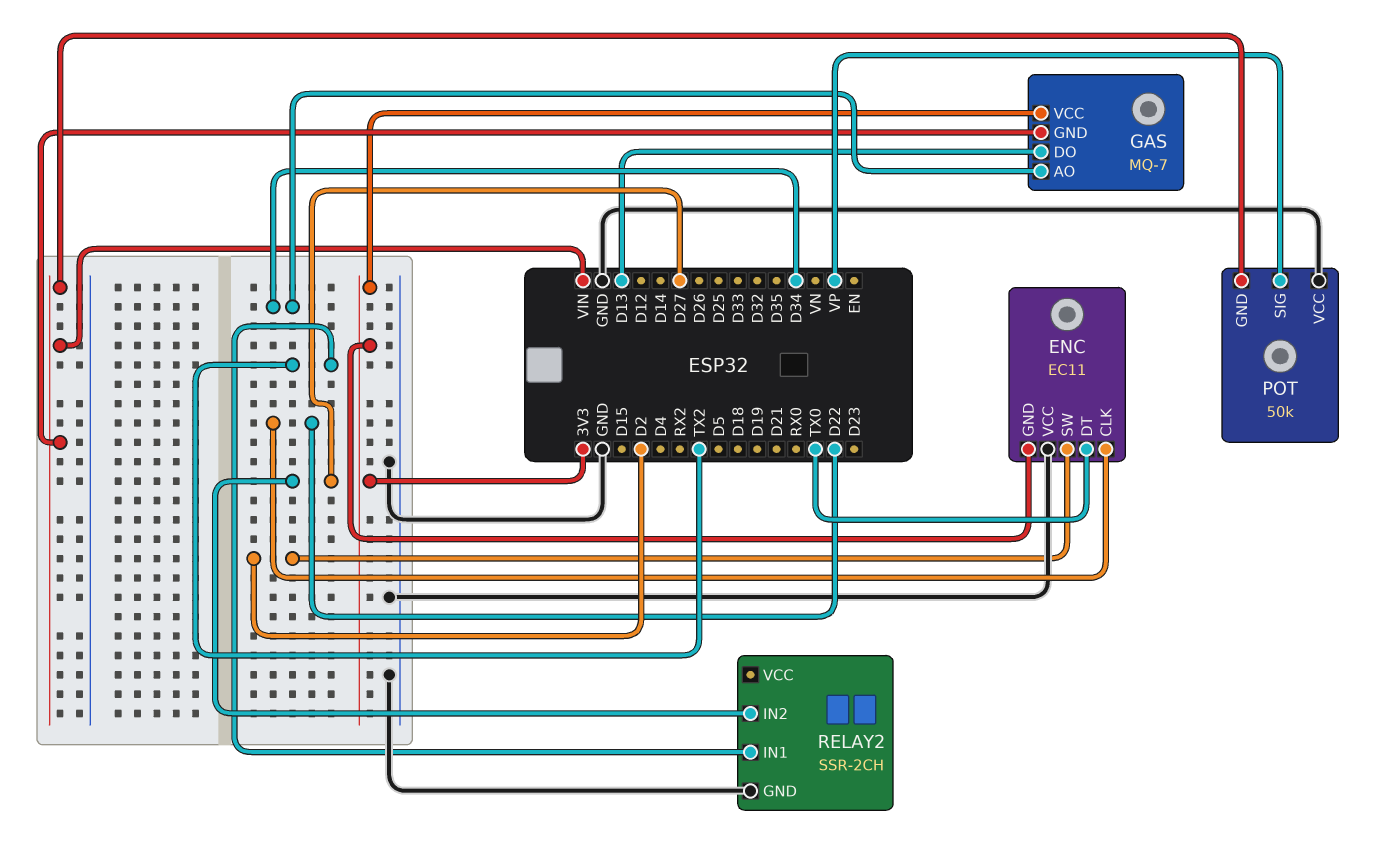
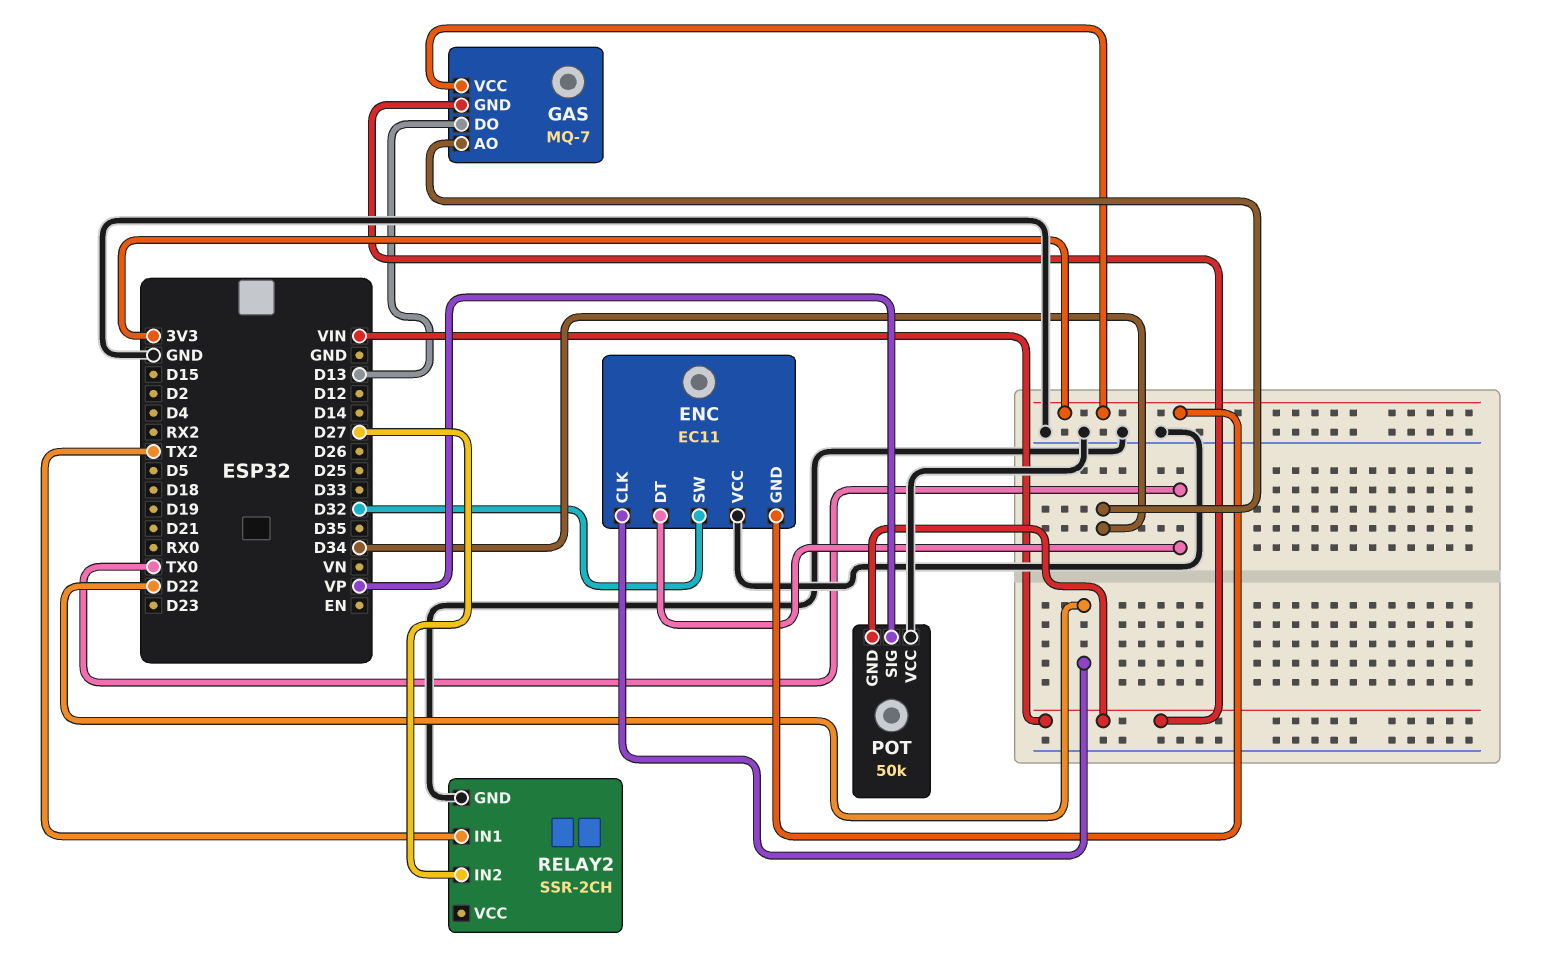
ENC pin SW: D2 -> D32

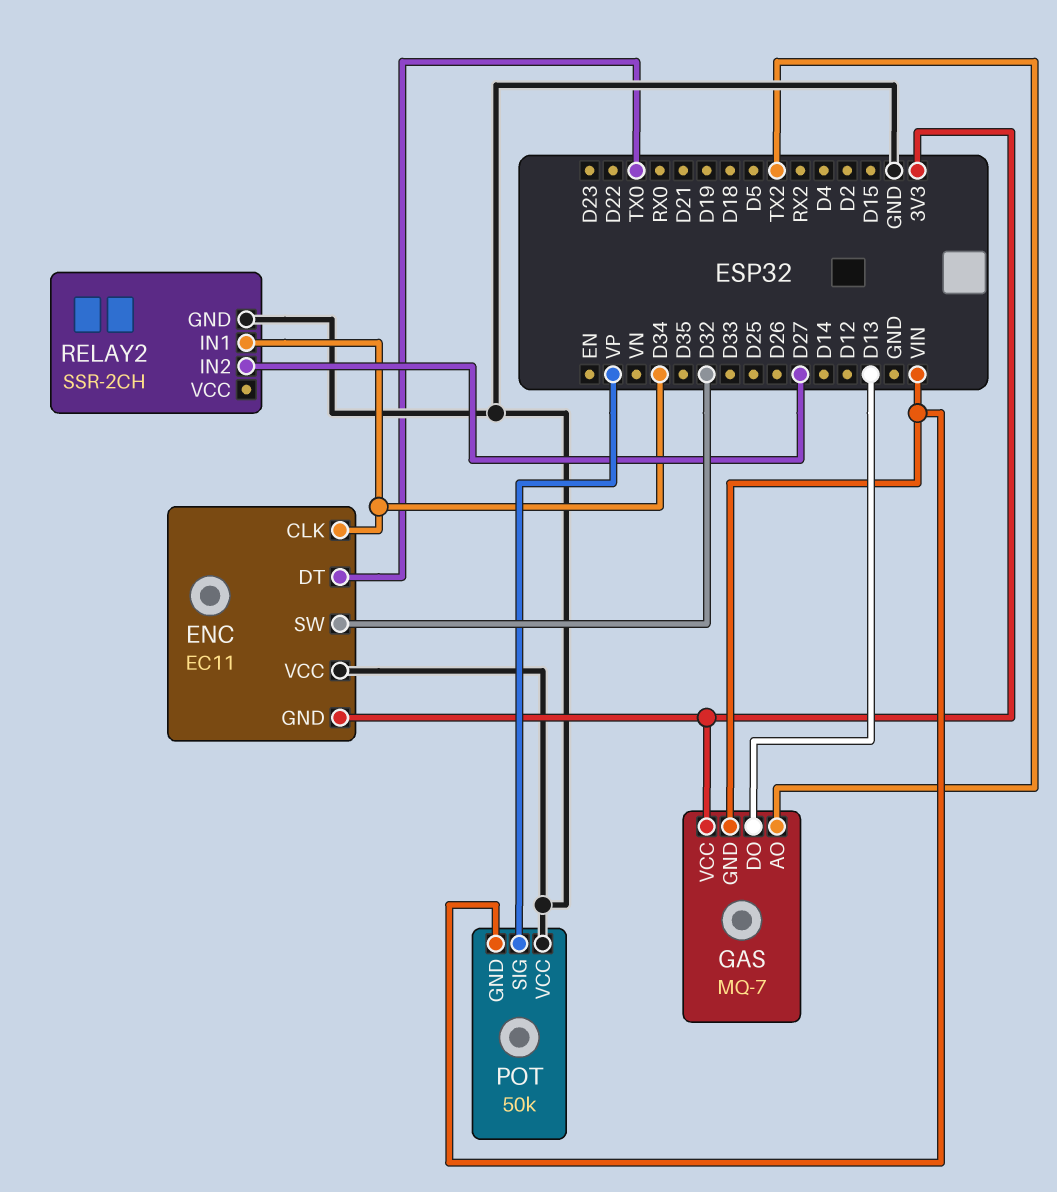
ENC pin CLK: D22 -> D34
GAS pin AO: D34 -> TX2
RELAY2 pin IN1: TX2 -> D34

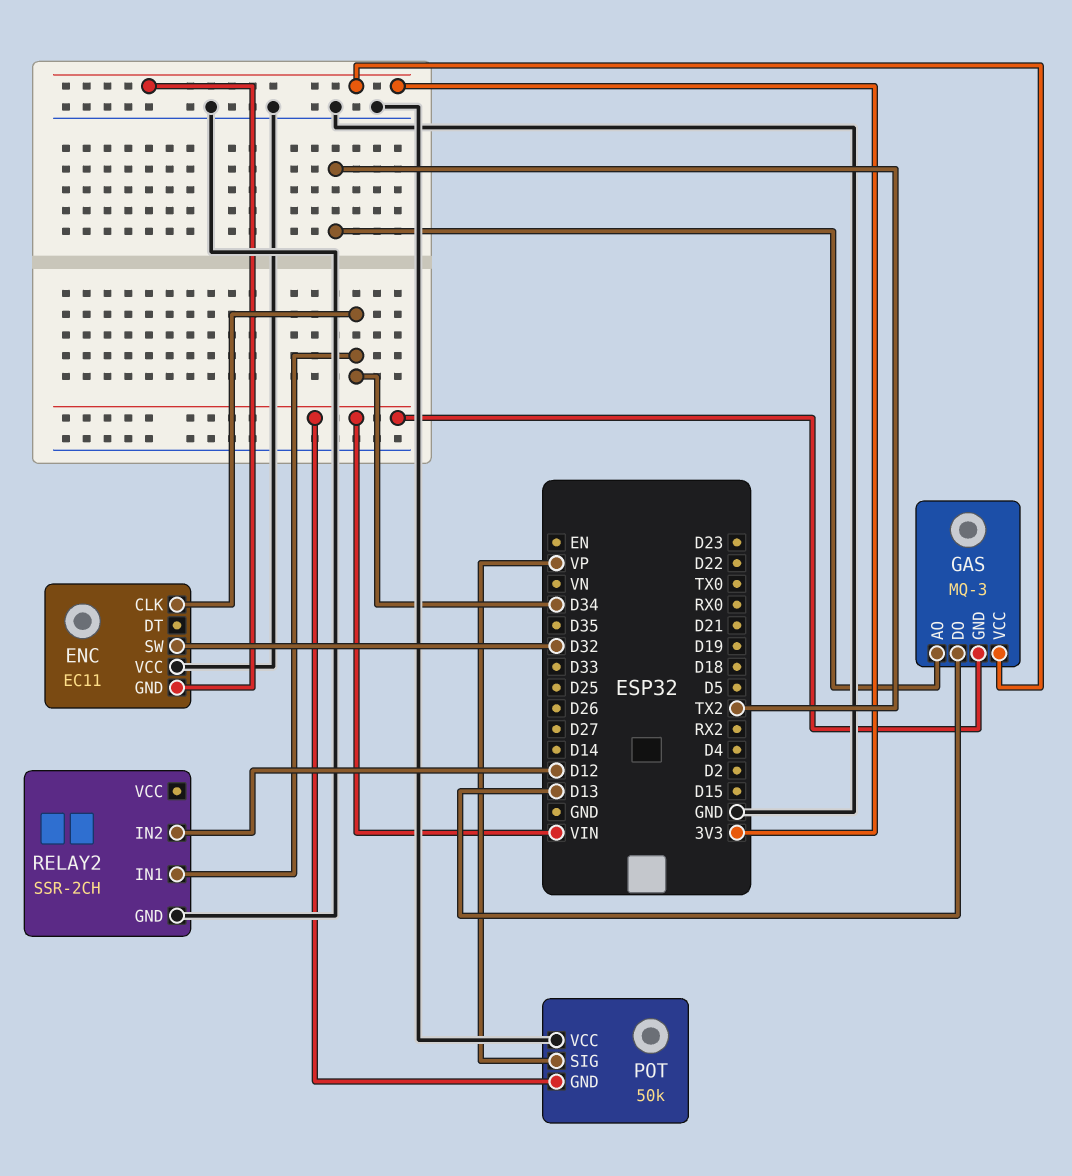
ENC pin DT: TX0 -> none
GAS: MQ-7 -> MQ-3
RELAY2 pin IN2: D27 -> D12

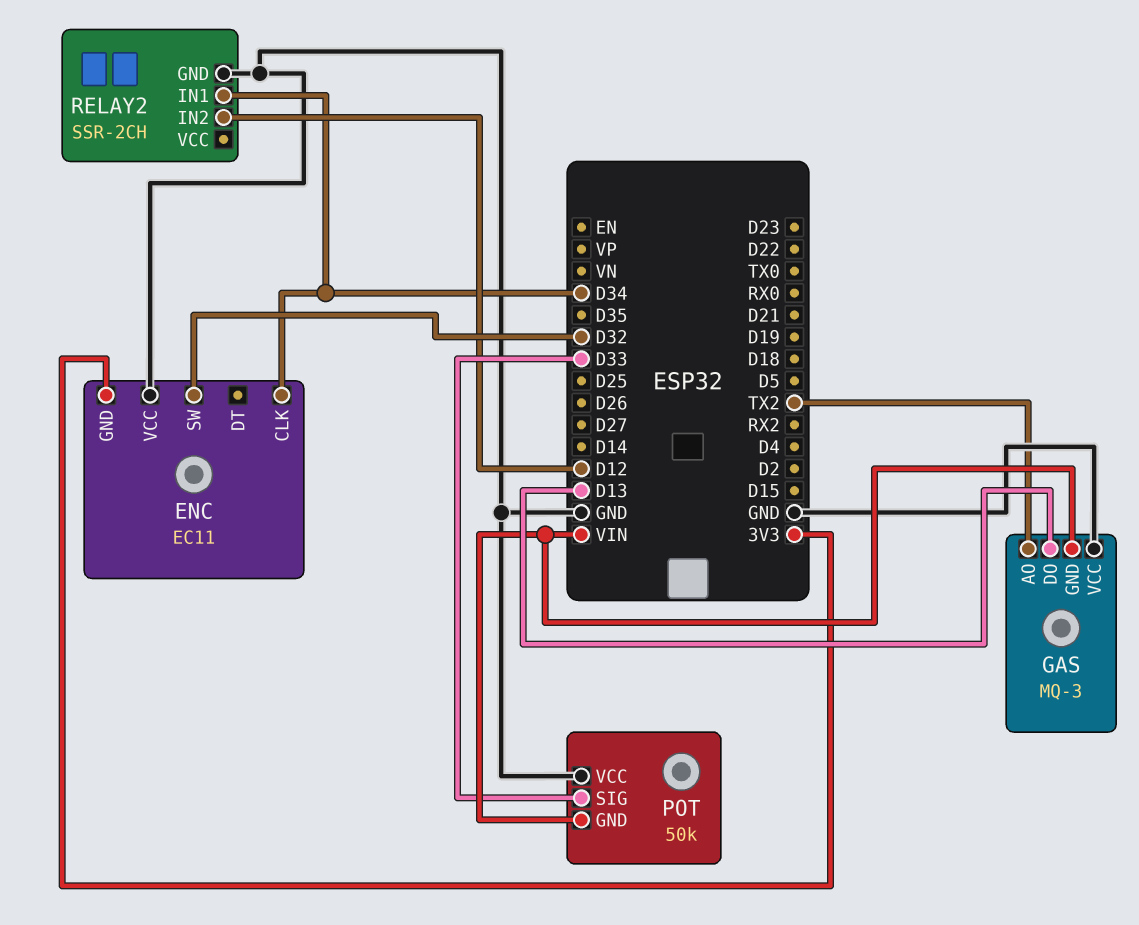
GAS pin VCC: 3V3 -> GND
POT pin SIG: VP -> D33

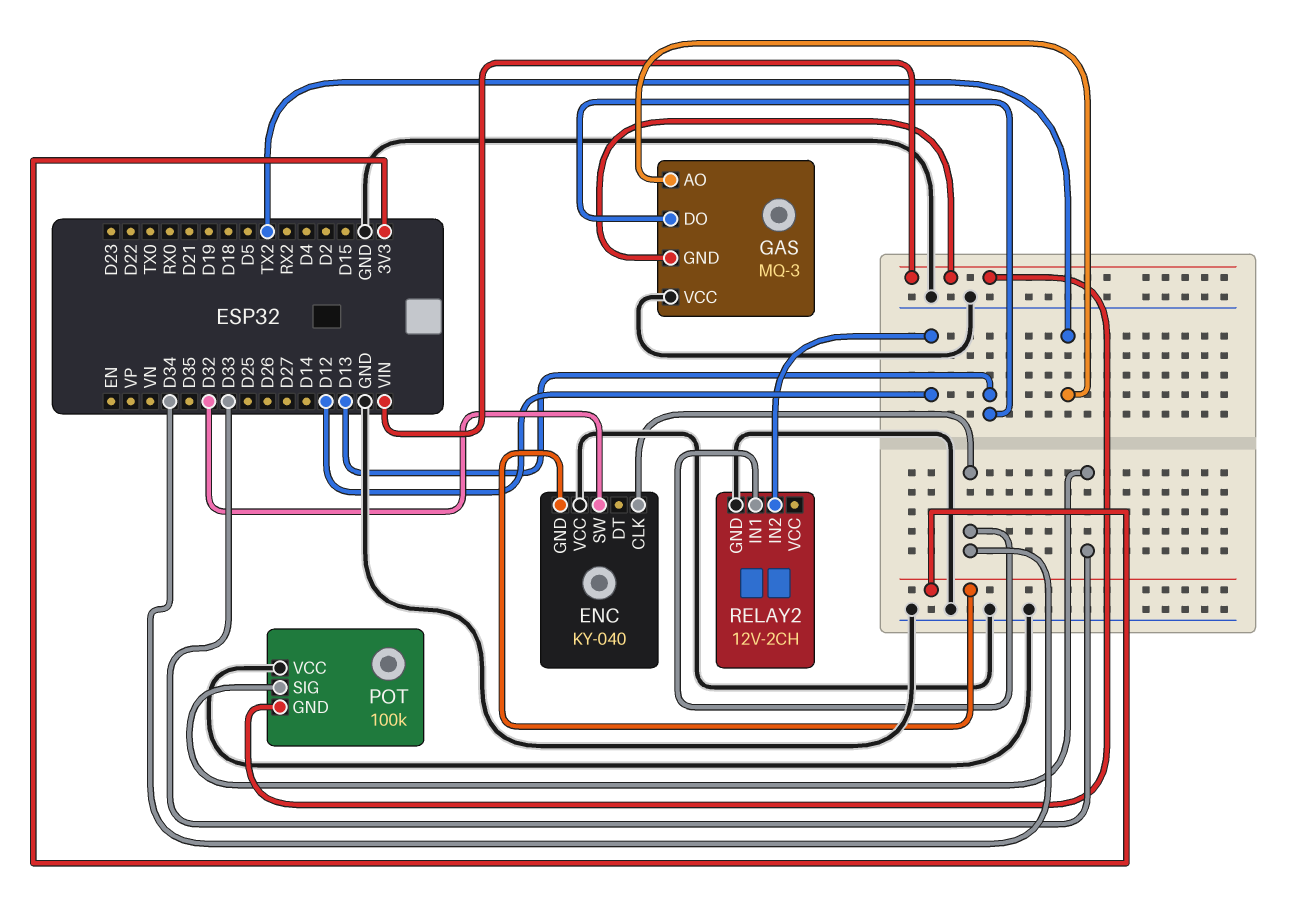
ENC: EC11 -> KY-040
POT: 50k -> 100k
RELAY2: SSR-2CH -> 12V-2CH

